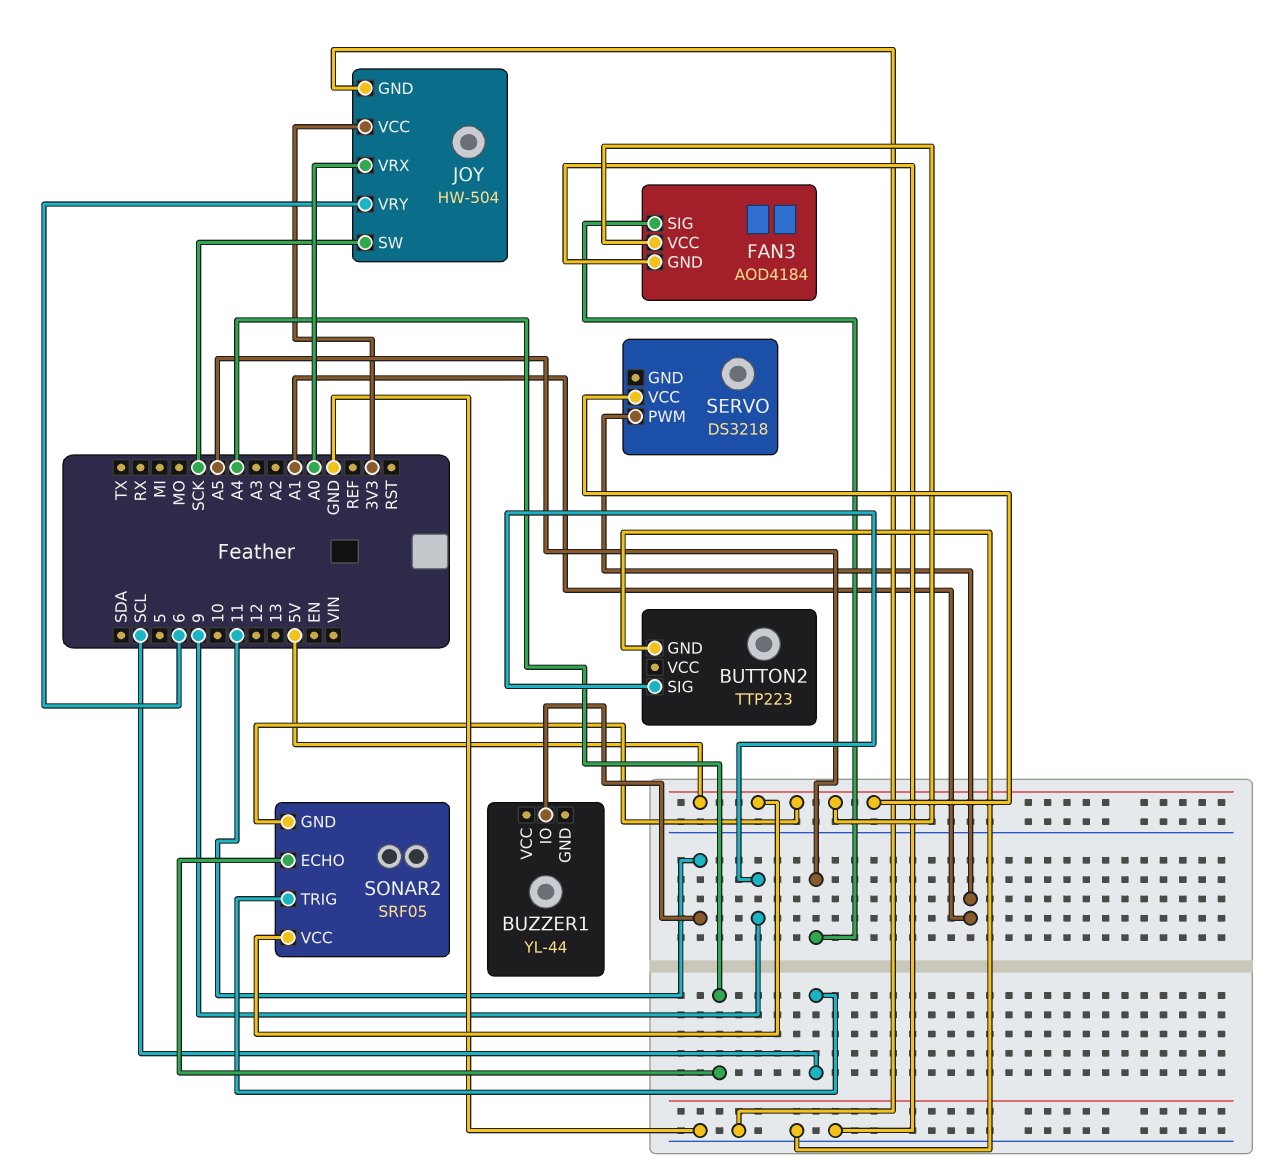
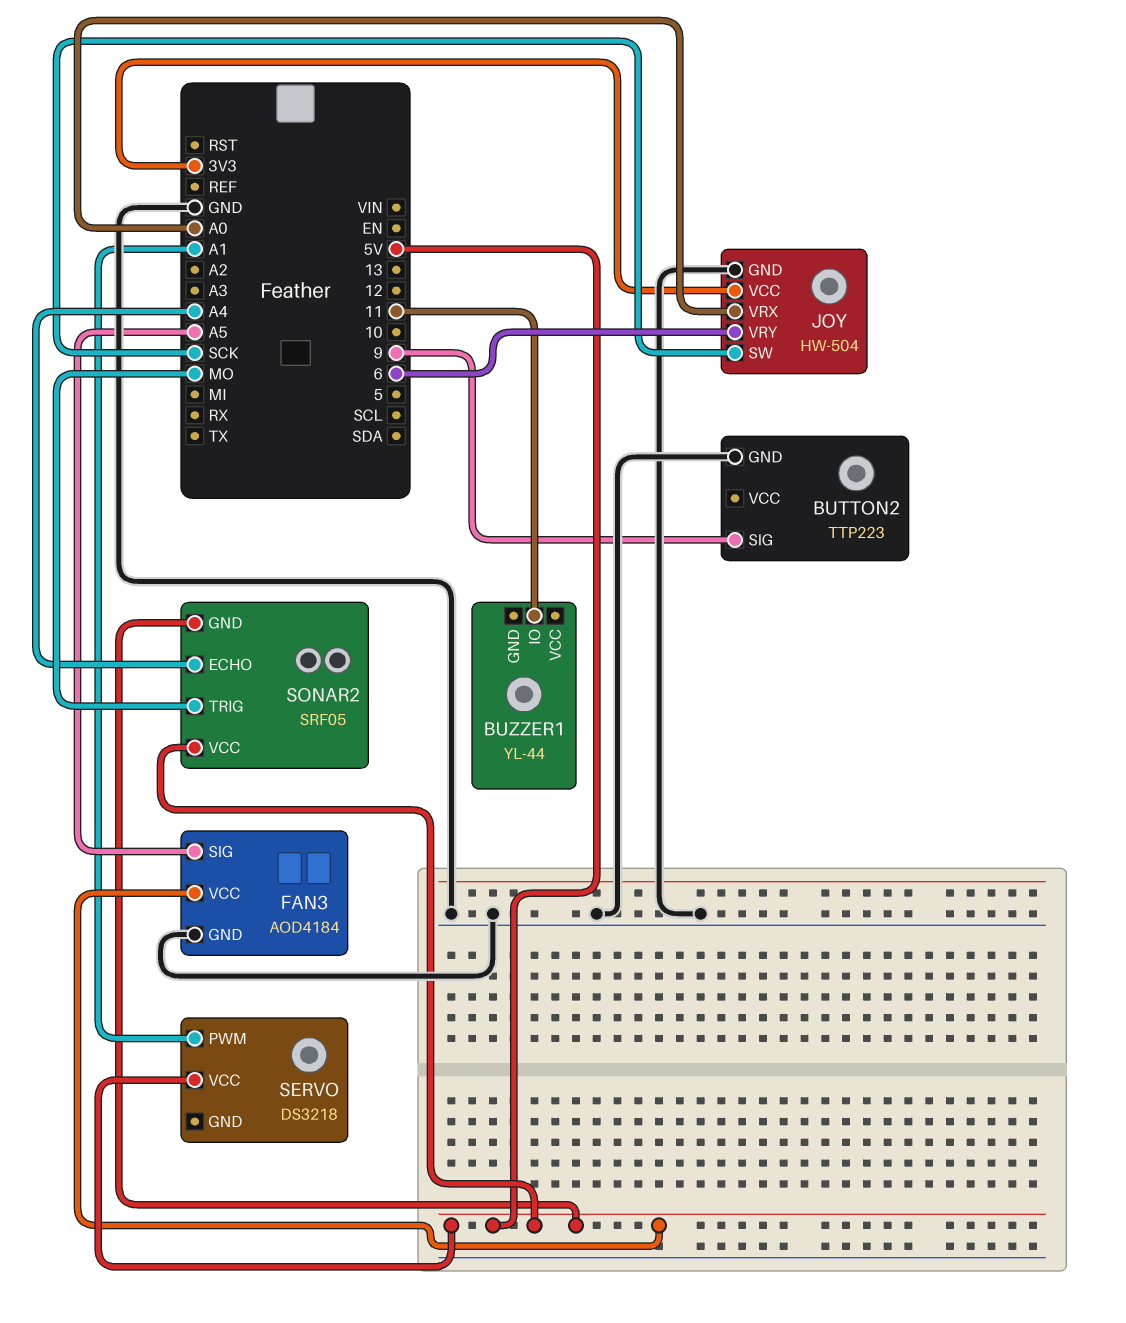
SONAR2 pin TRIG: SCL -> MO

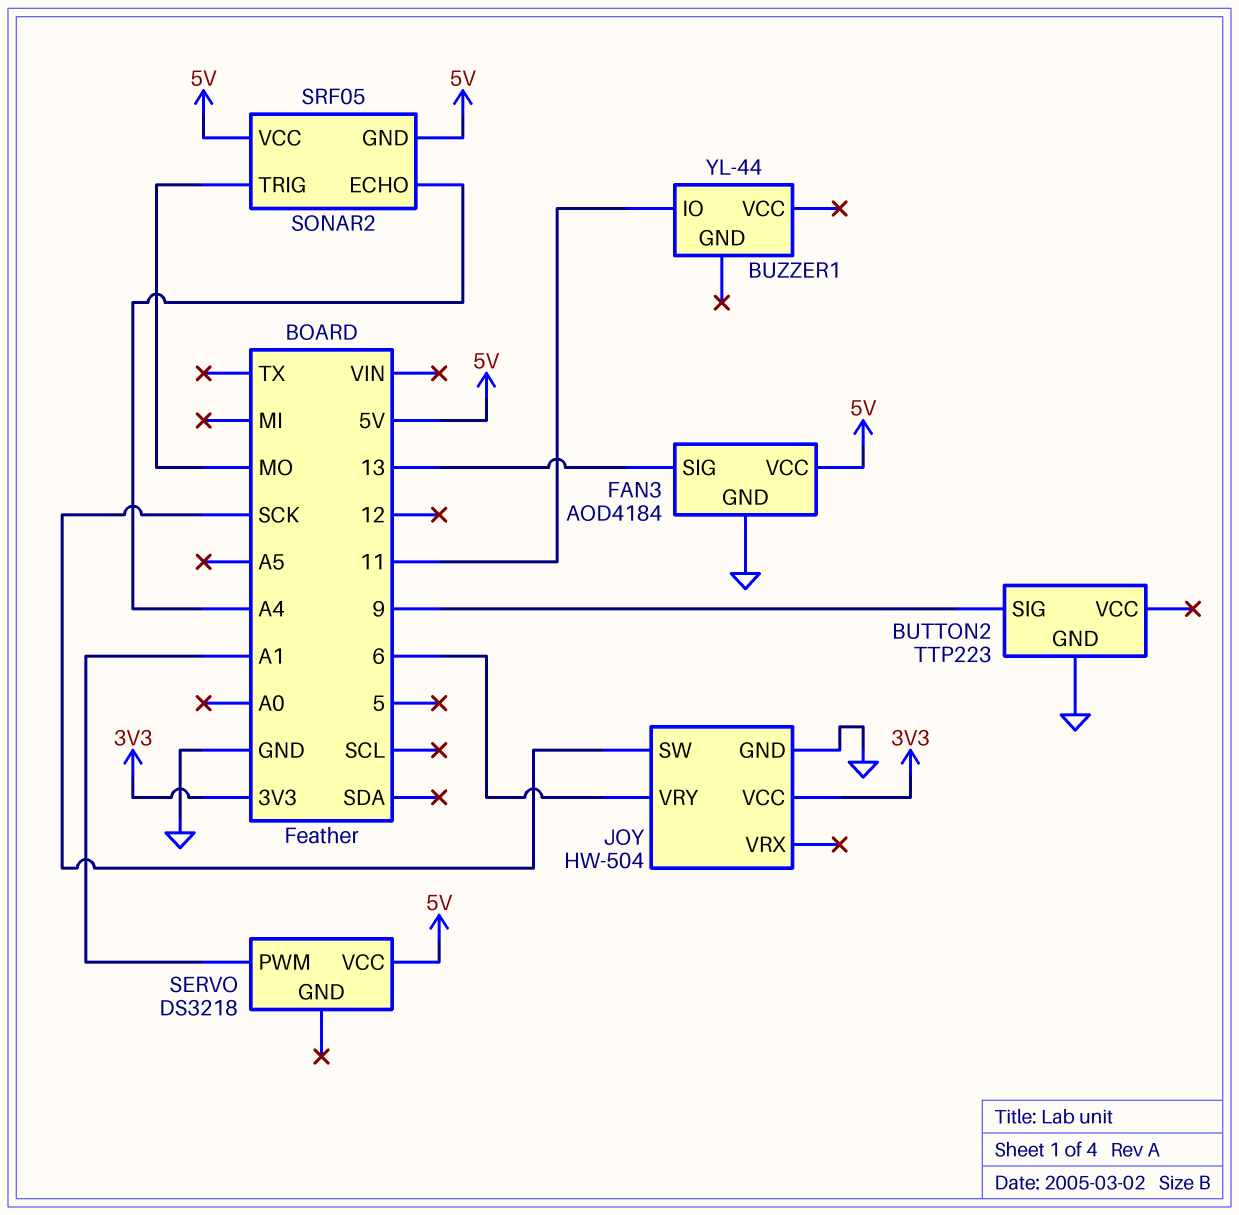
FAN3 pin SIG: A5 -> 13
JOY pin VRX: A0 -> none

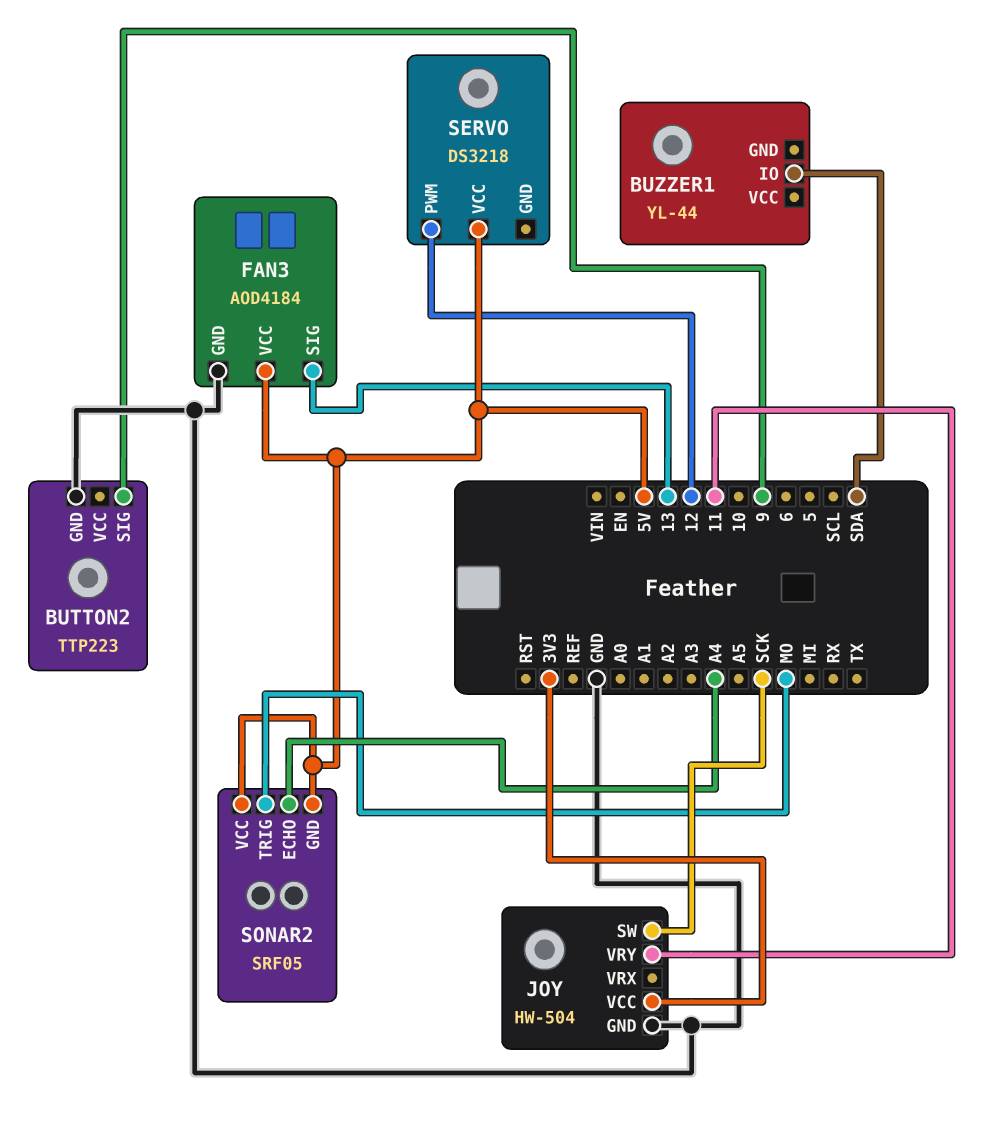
BUZZER1 pin IO: 11 -> SDA
JOY pin VRY: 6 -> 11
SERVO pin PWM: A1 -> 12

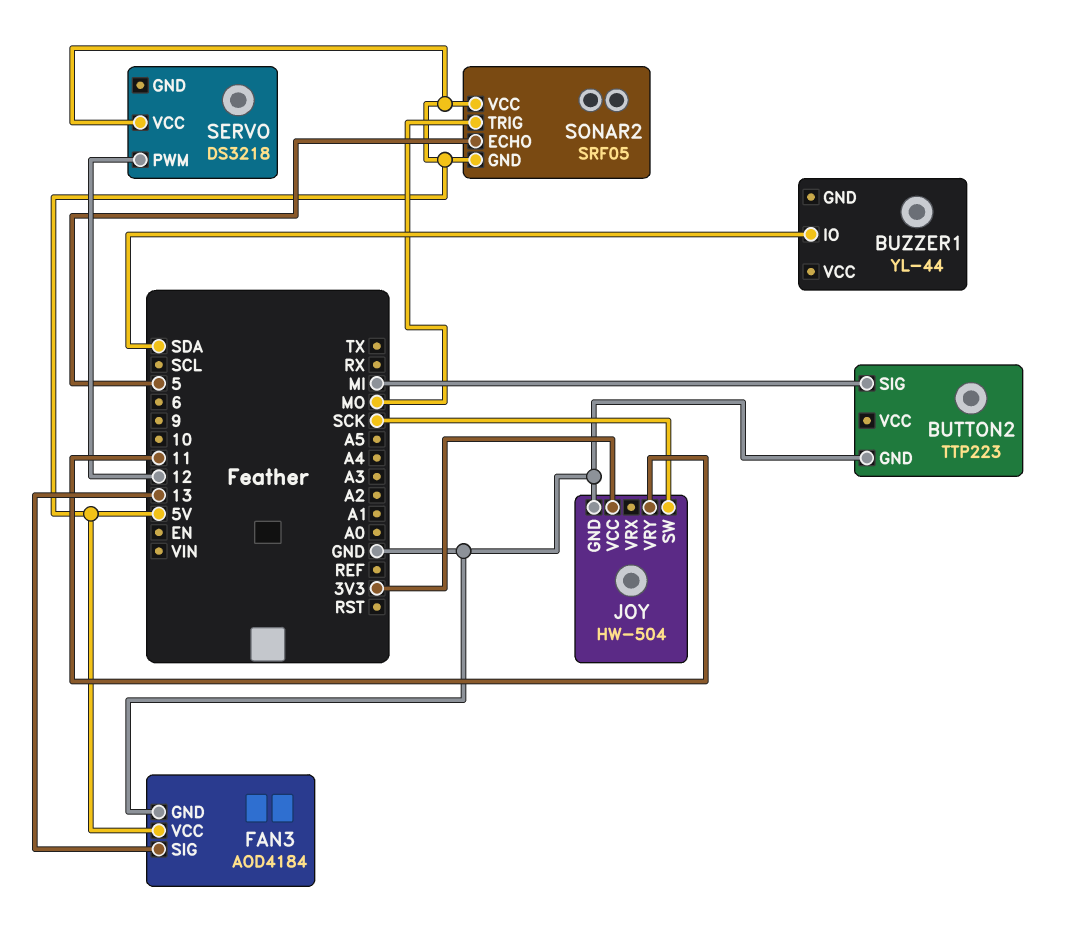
BUTTON2 pin SIG: 9 -> MI
SONAR2 pin ECHO: A4 -> 5

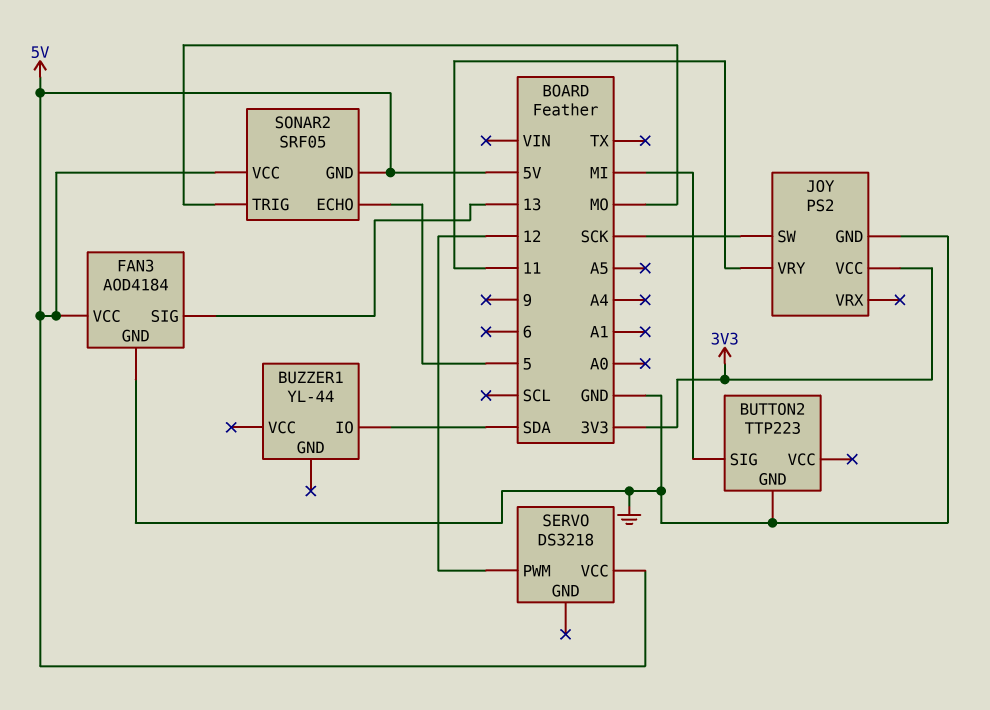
JOY: HW-504 -> PS2

